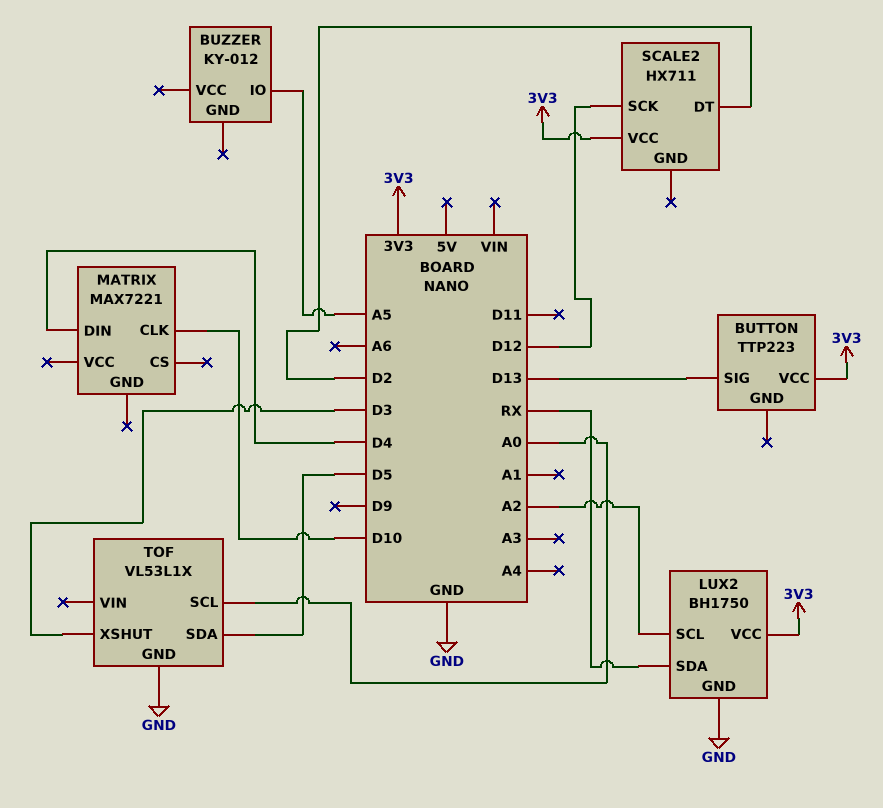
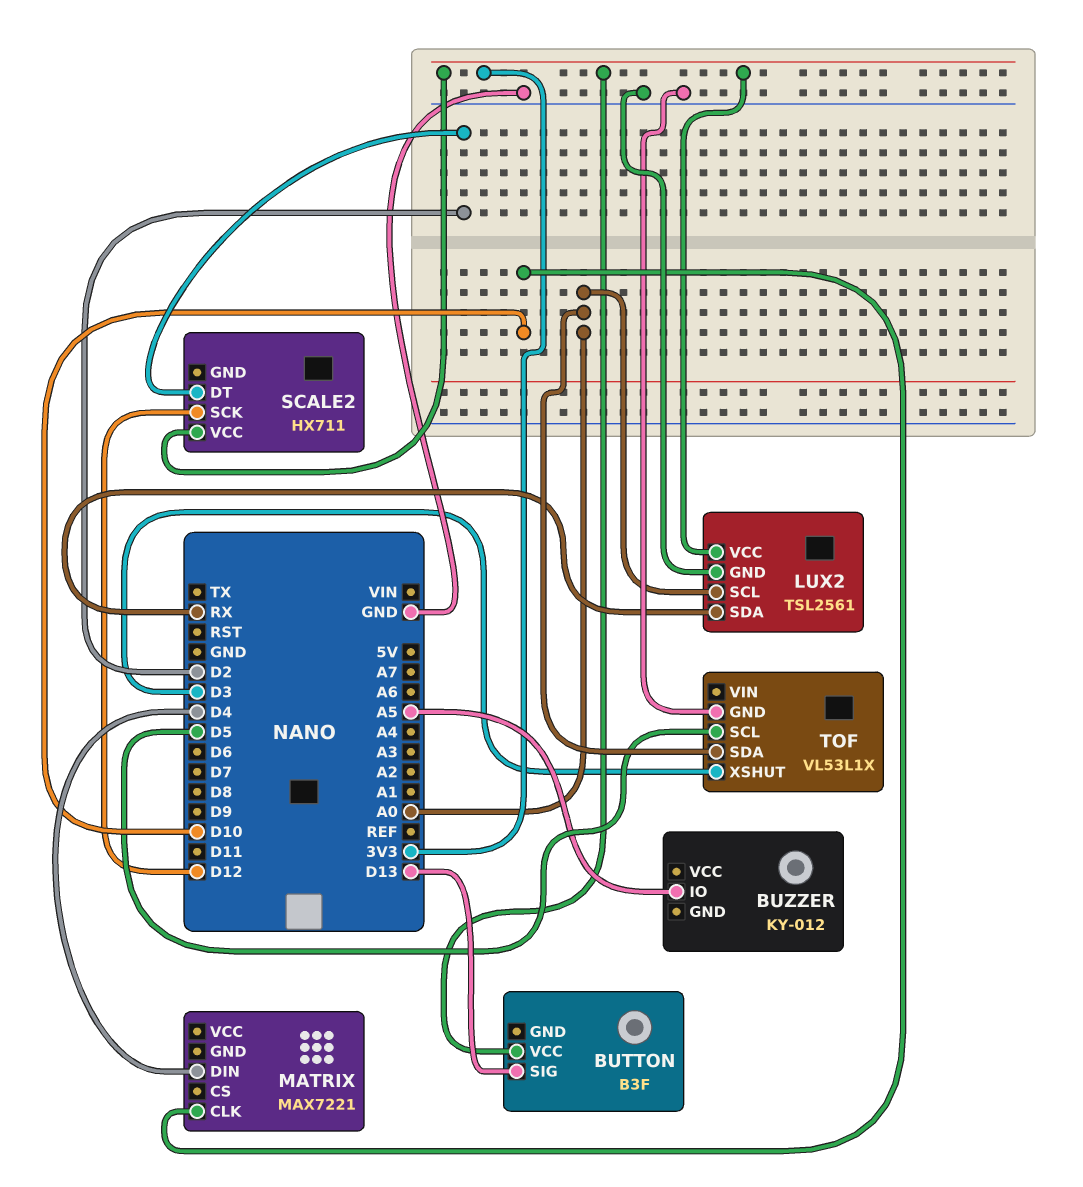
BUTTON: TTP223 -> B3F
LUX2: BH1750 -> TSL2561
LUX2 pin SCL: A2 -> A0
TOF pin SCL: A0 -> D5
TOF pin SDA: D5 -> A0

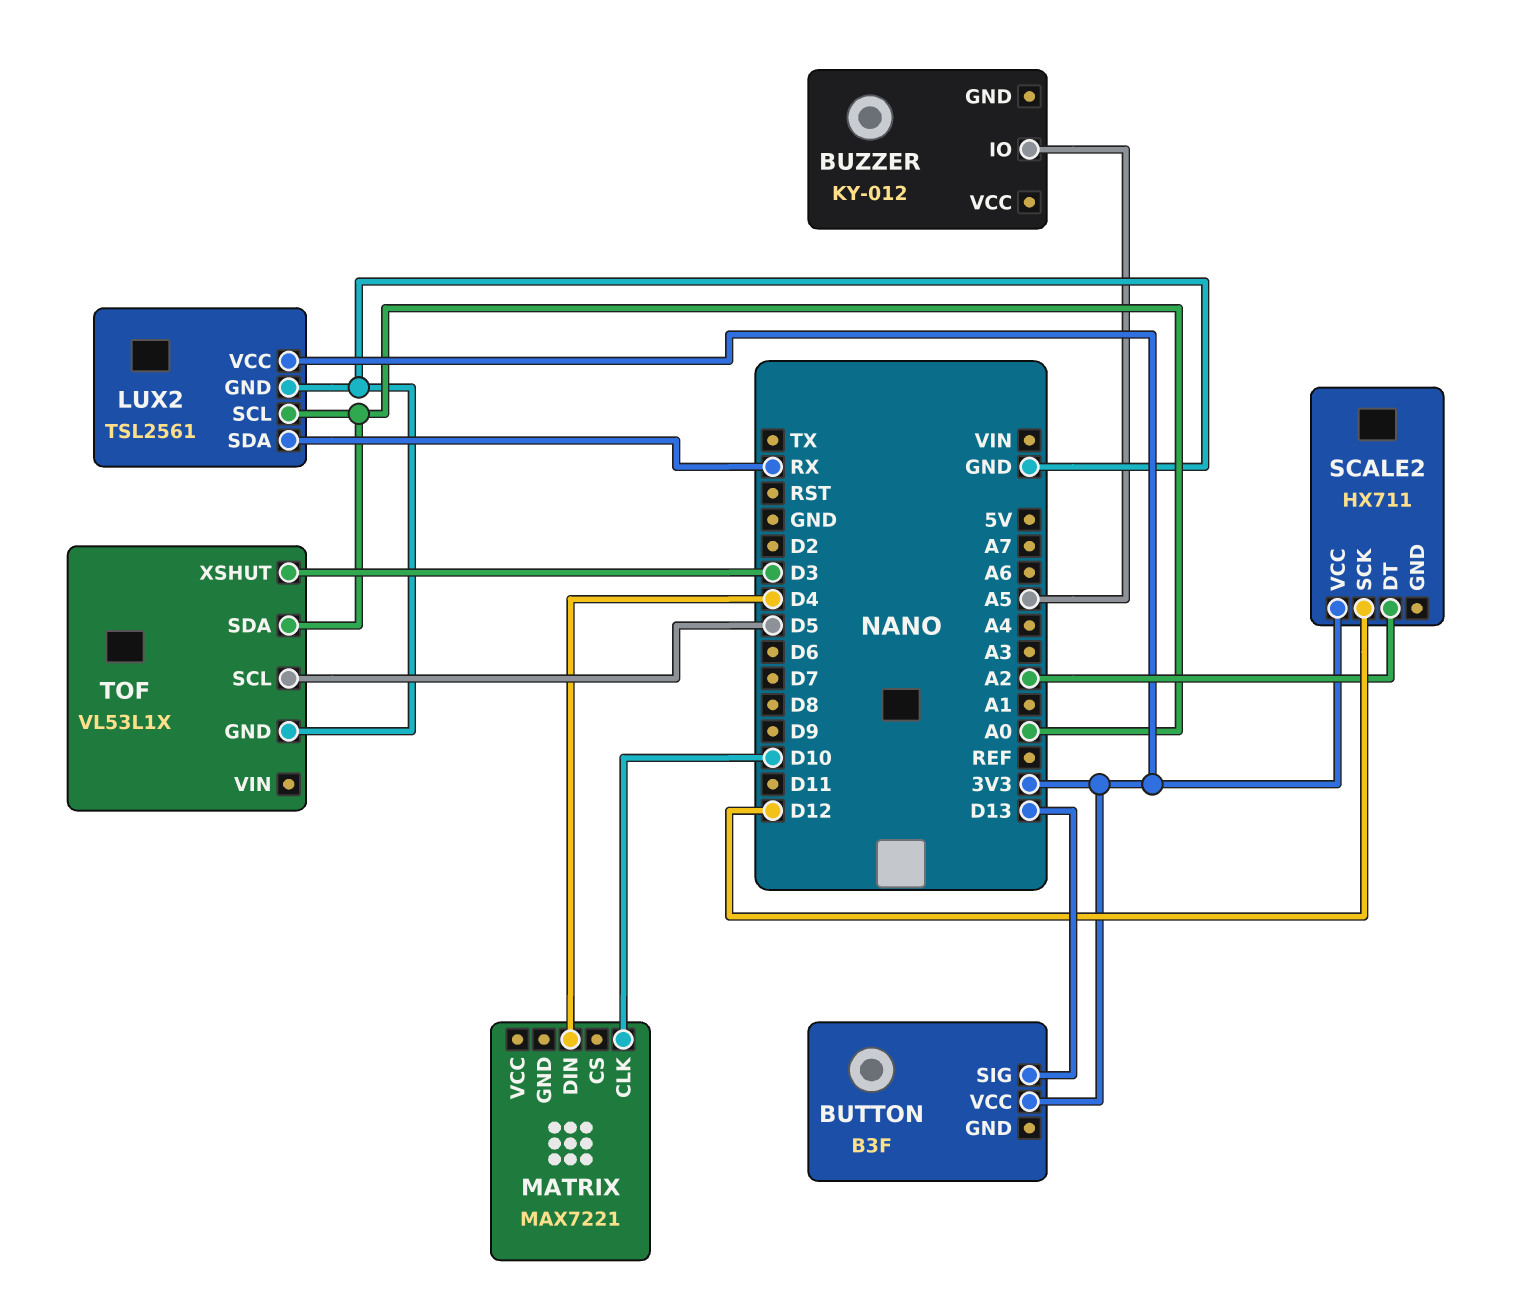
SCALE2 pin DT: D2 -> A2

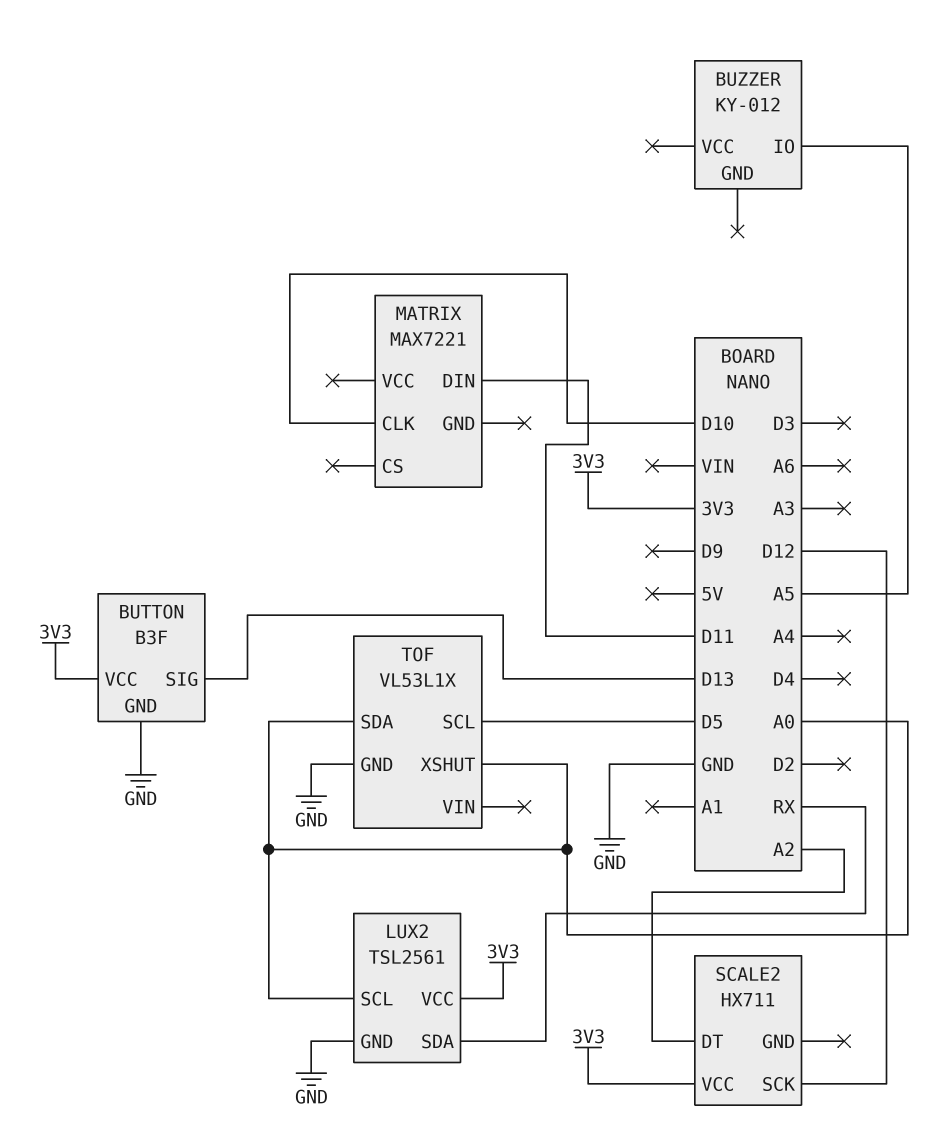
BUTTON pin GND: none -> GND
MATRIX pin DIN: D4 -> D11
TOF pin XSHUT: D3 -> A0

